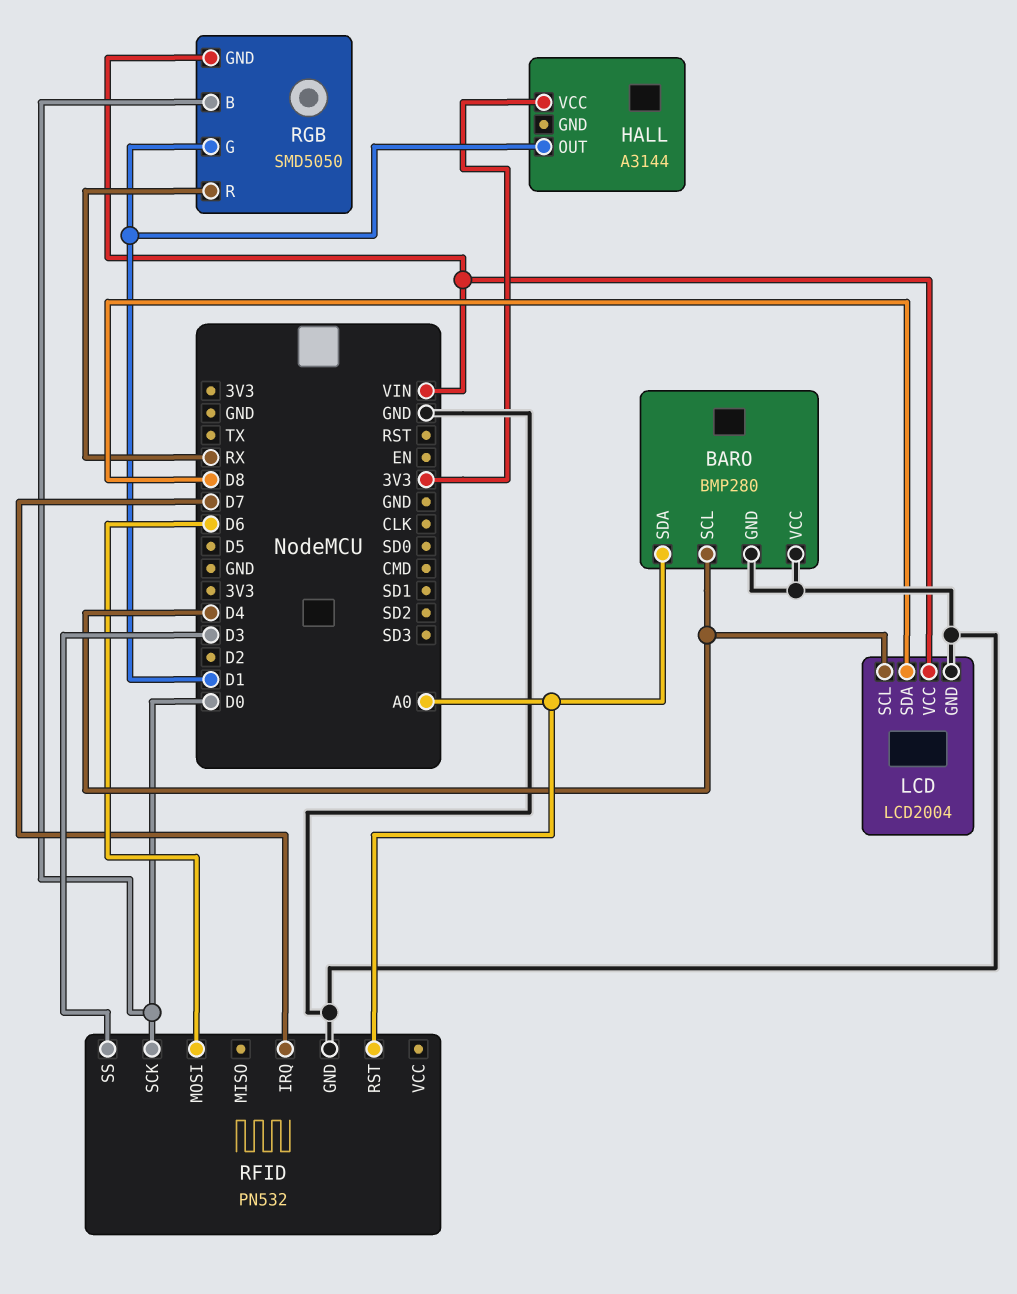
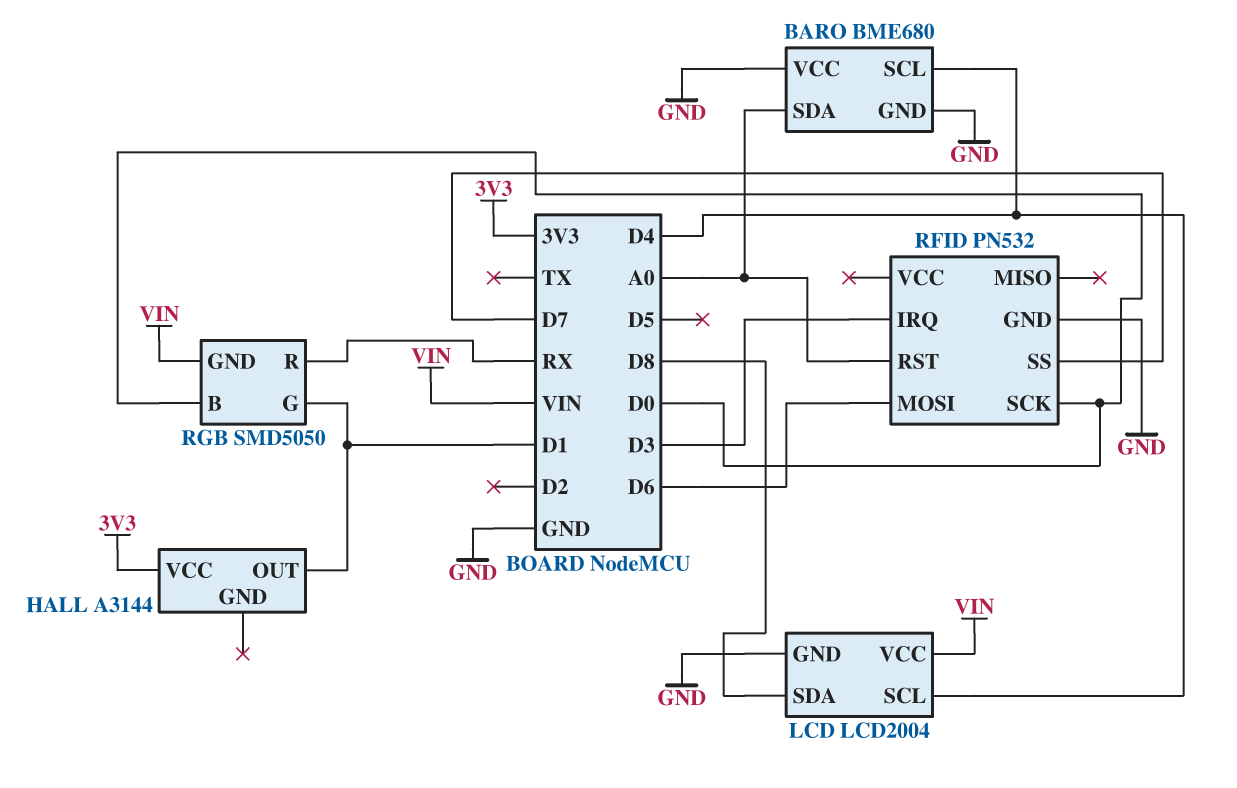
BARO: BMP280 -> BME680
RFID pin IRQ: D7 -> D3
RFID pin SS: D3 -> D7

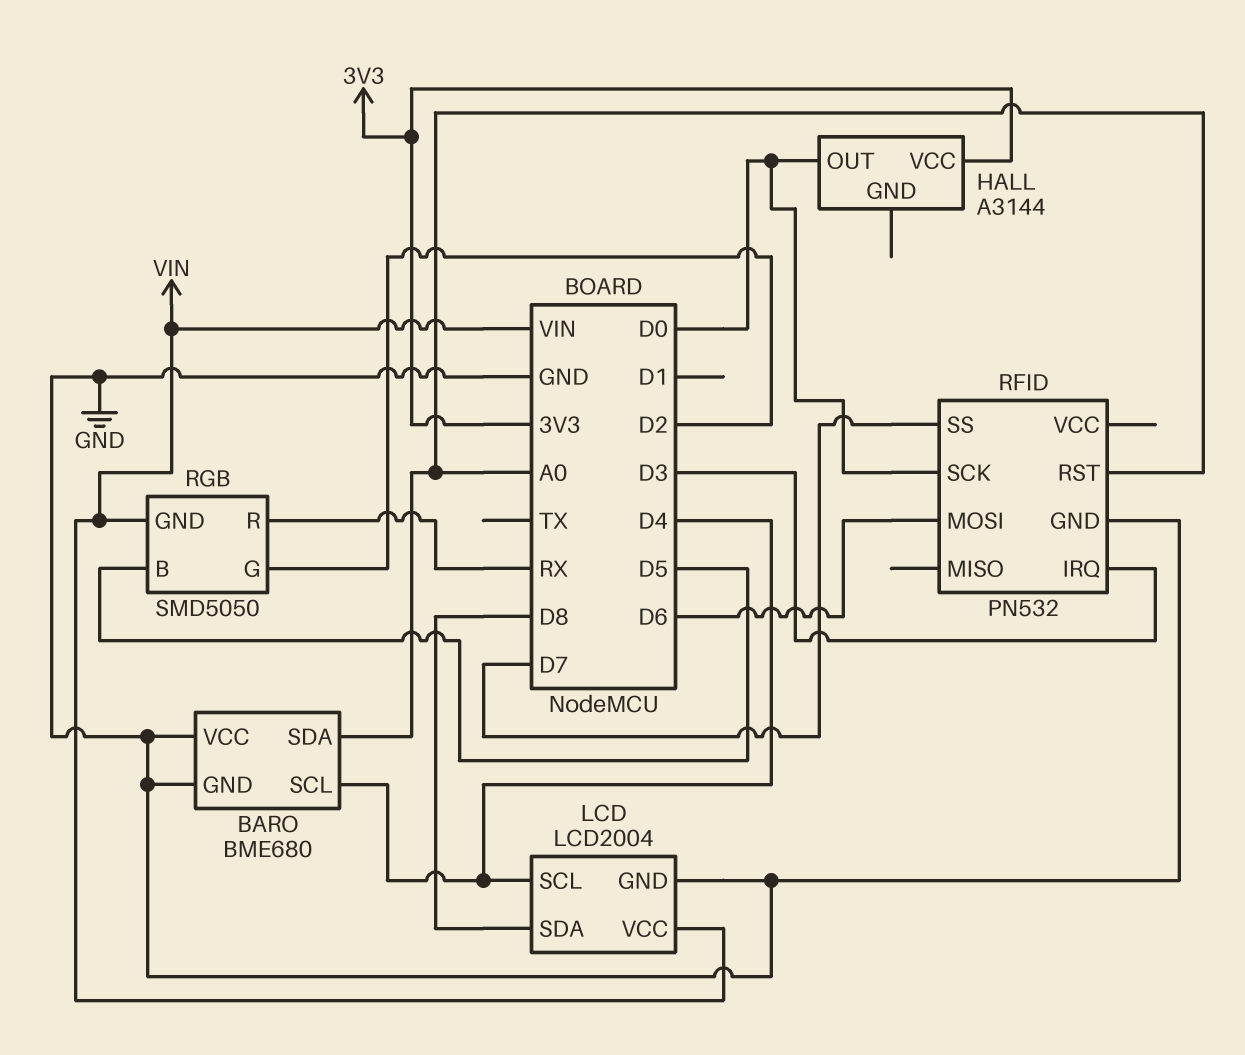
HALL pin OUT: D1 -> D0
RGB pin B: D0 -> D5
RGB pin G: D1 -> D2

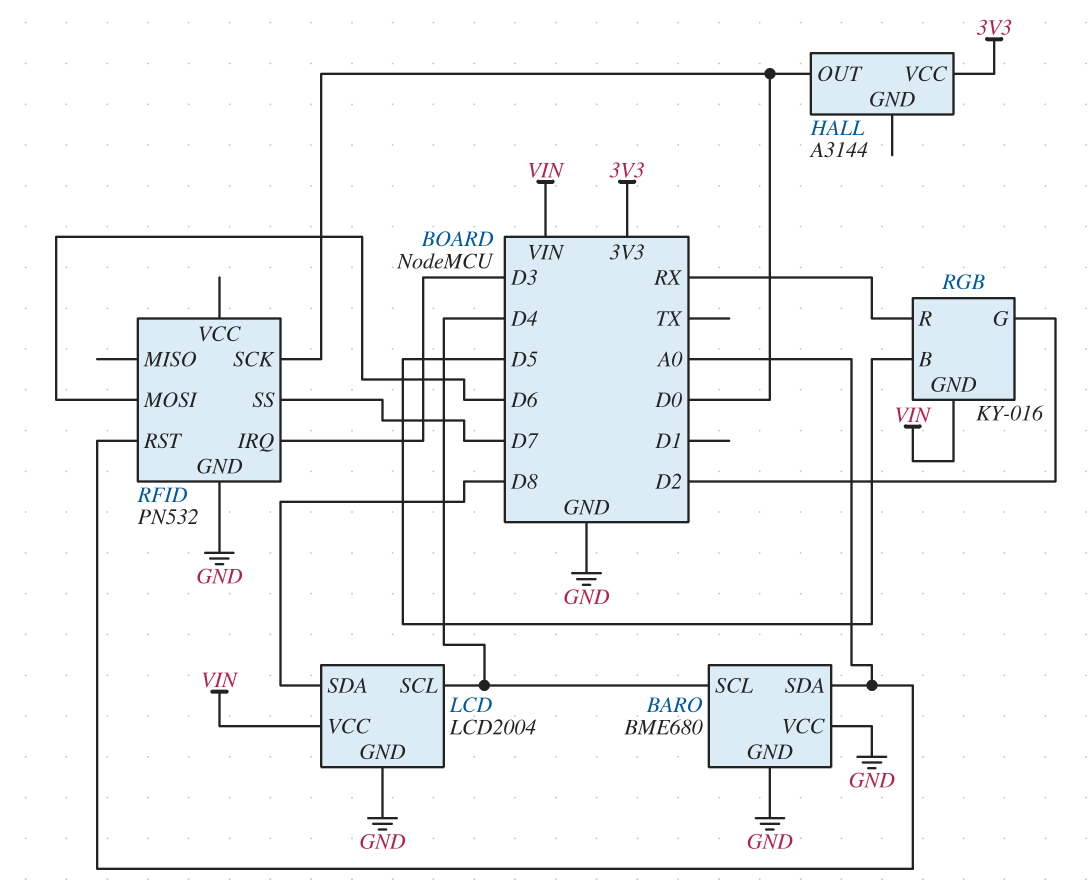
RGB: SMD5050 -> KY-016

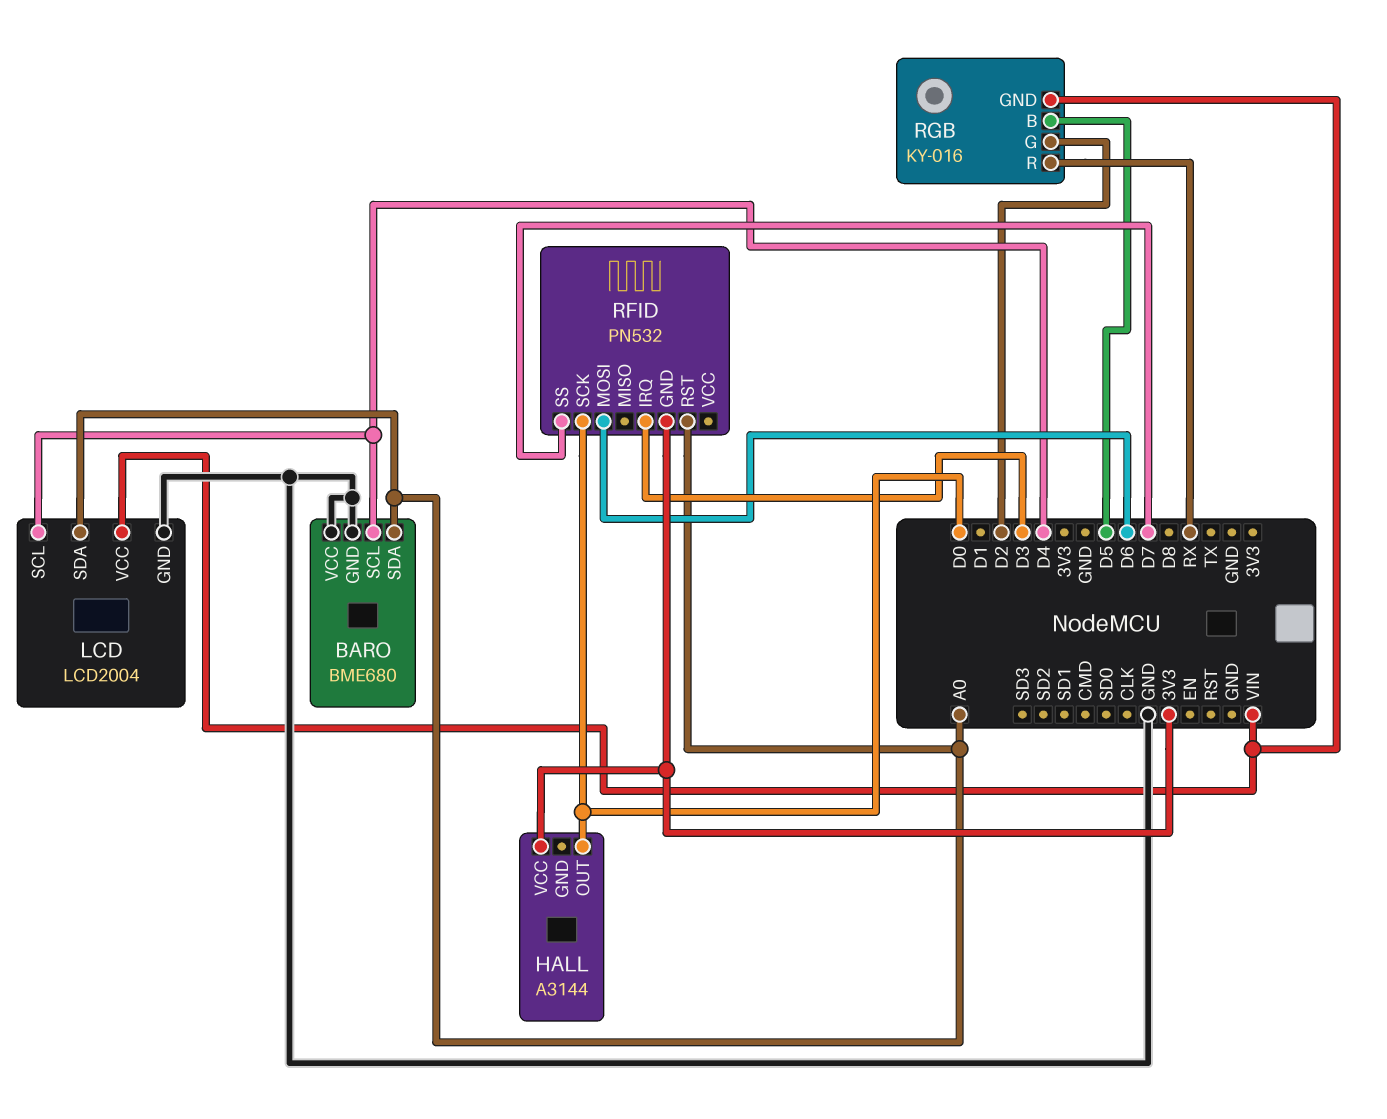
LCD pin SDA: D8 -> A0
RFID pin GND: GND -> 3V3

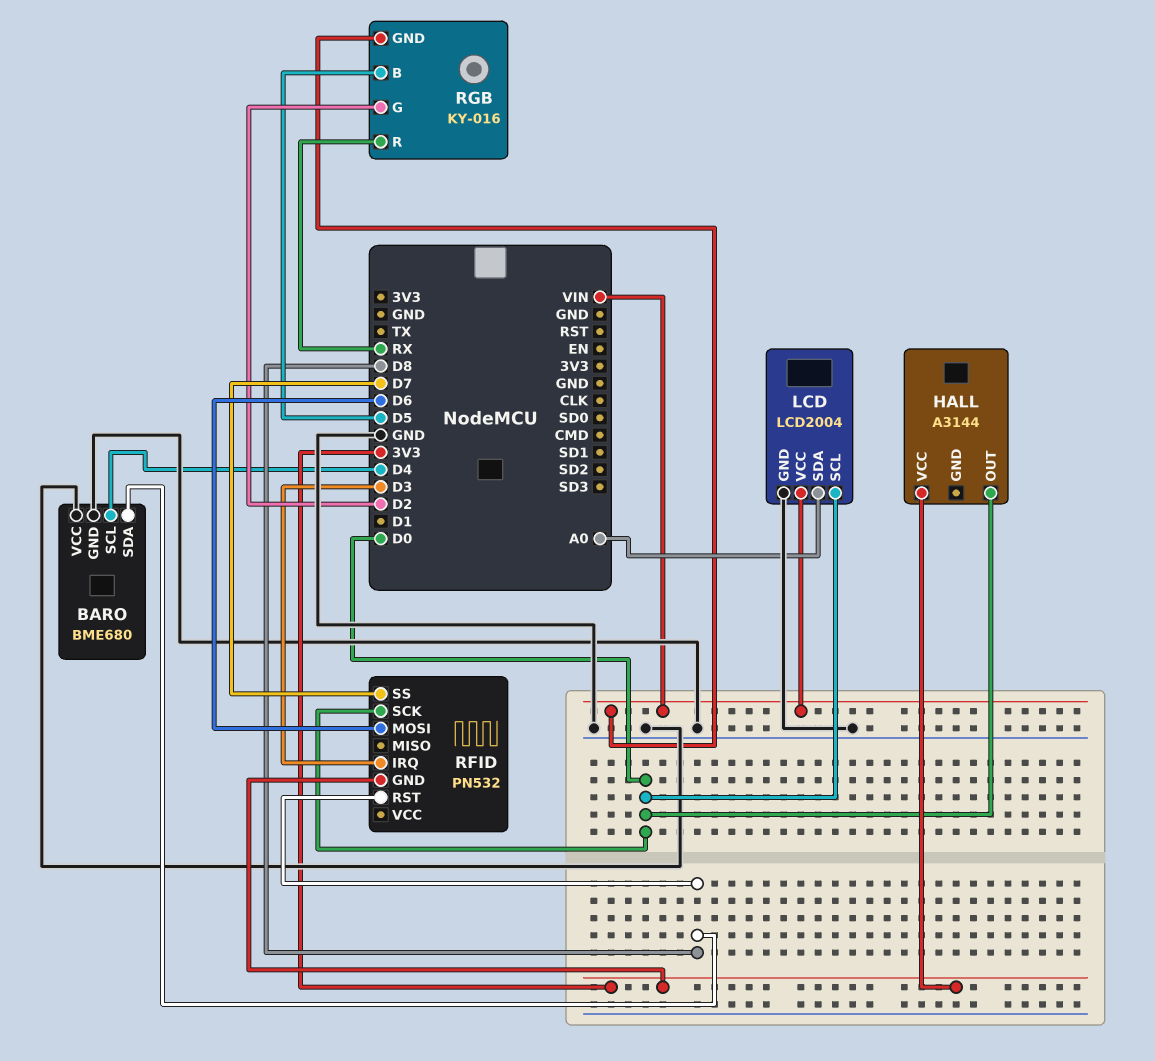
BARO pin SDA: A0 -> D8
LCD pin SCL: D4 -> D0
RFID pin RST: A0 -> D8

